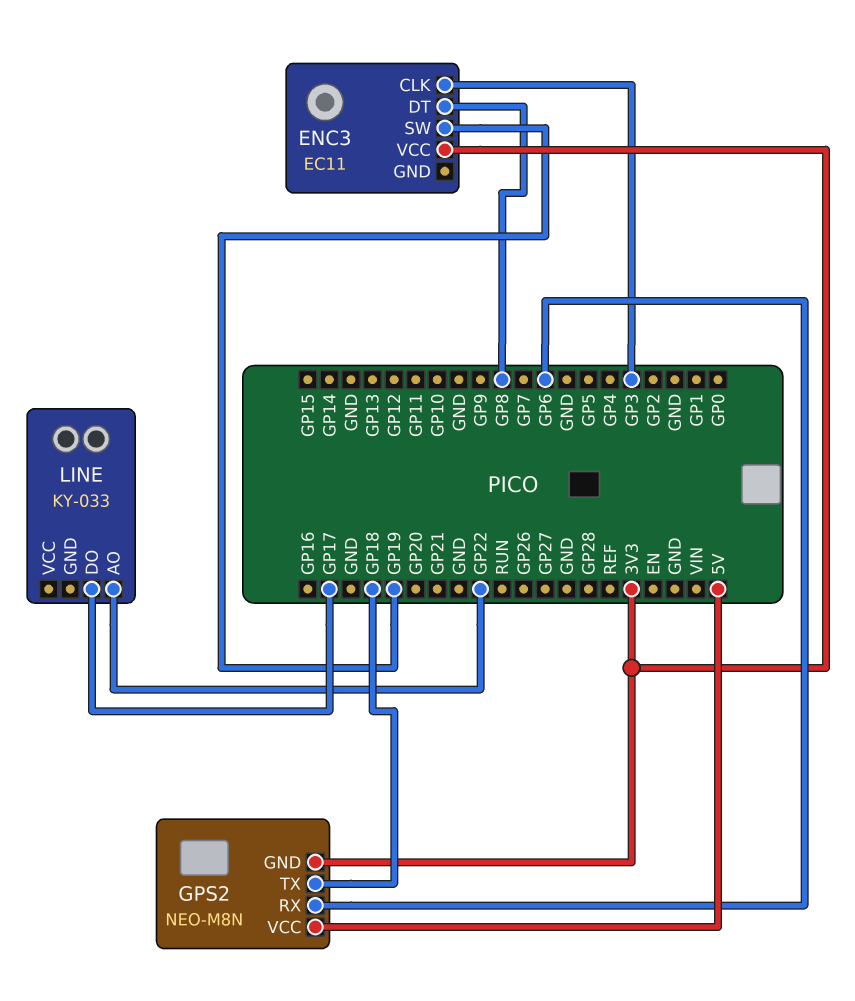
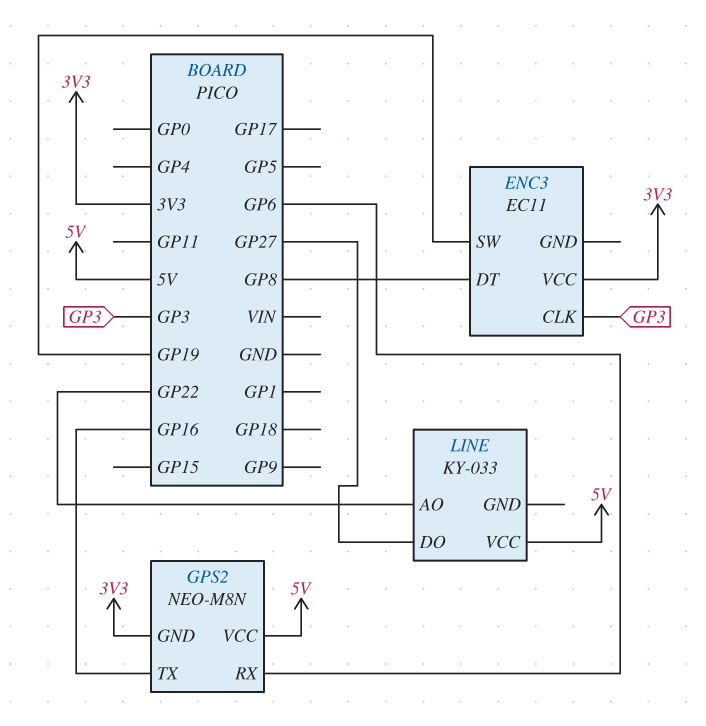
GPS2 pin TX: GP18 -> GP16
LINE pin DO: GP17 -> GP27
LINE pin VCC: none -> 5V

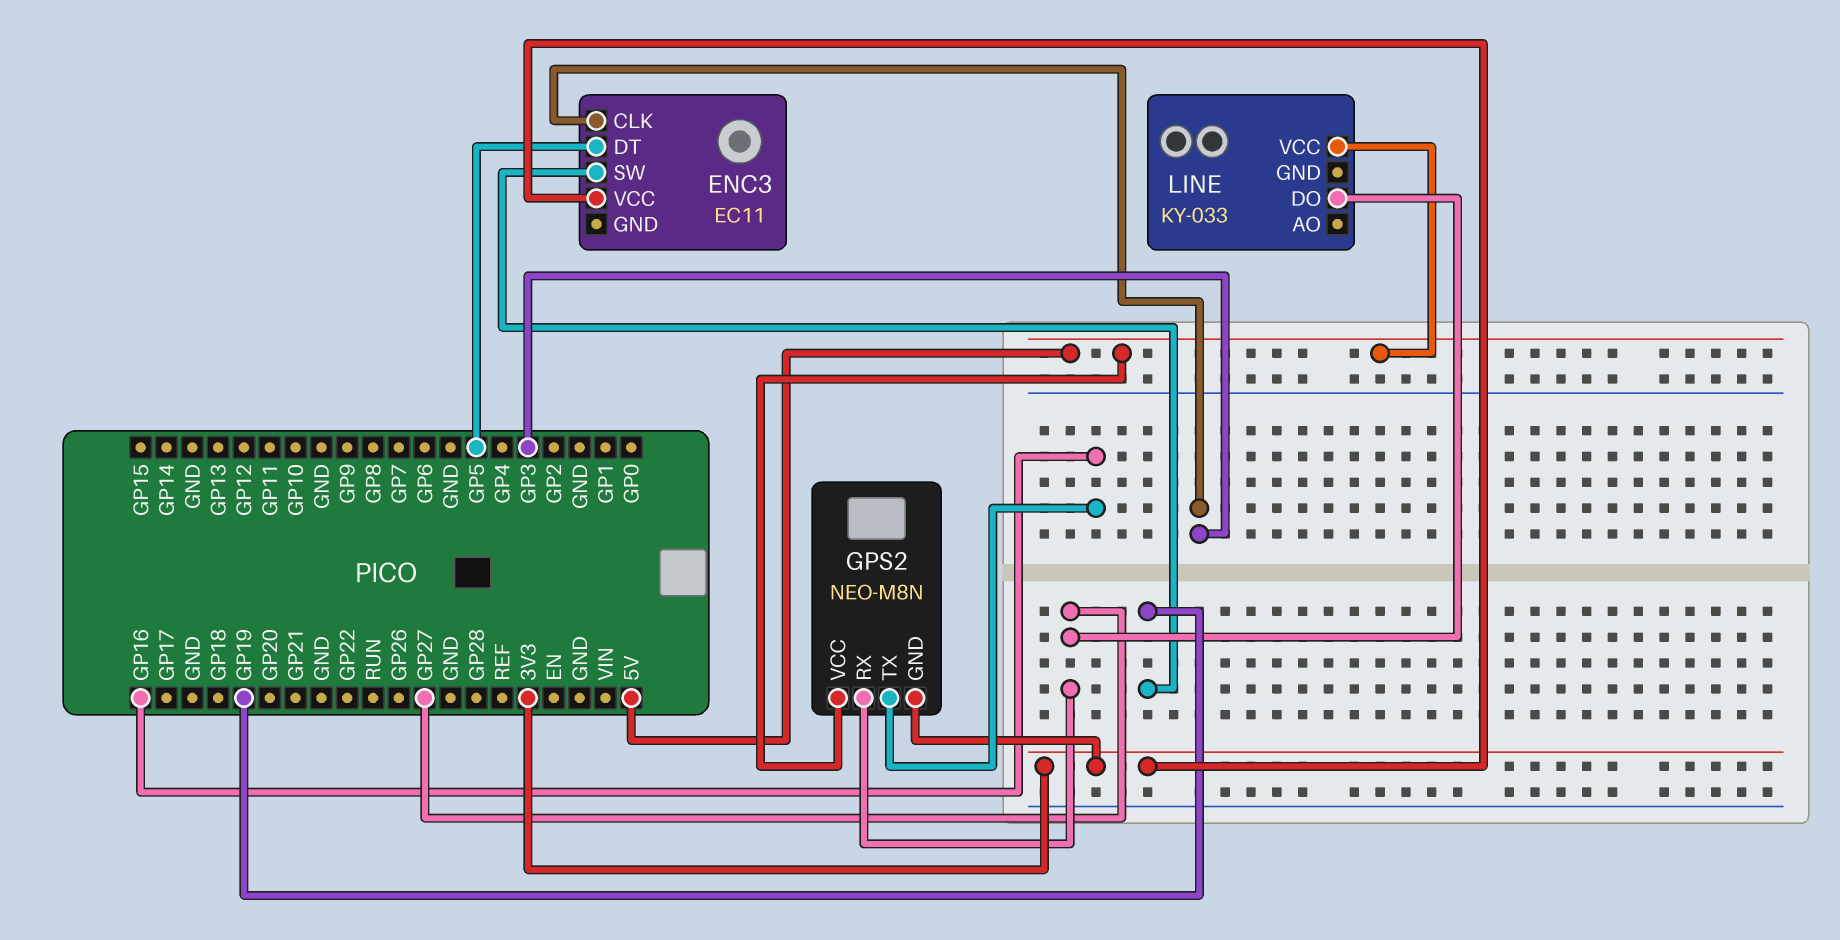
ENC3 pin DT: GP8 -> GP5
GPS2 pin RX: GP6 -> GP27
LINE pin AO: GP22 -> none

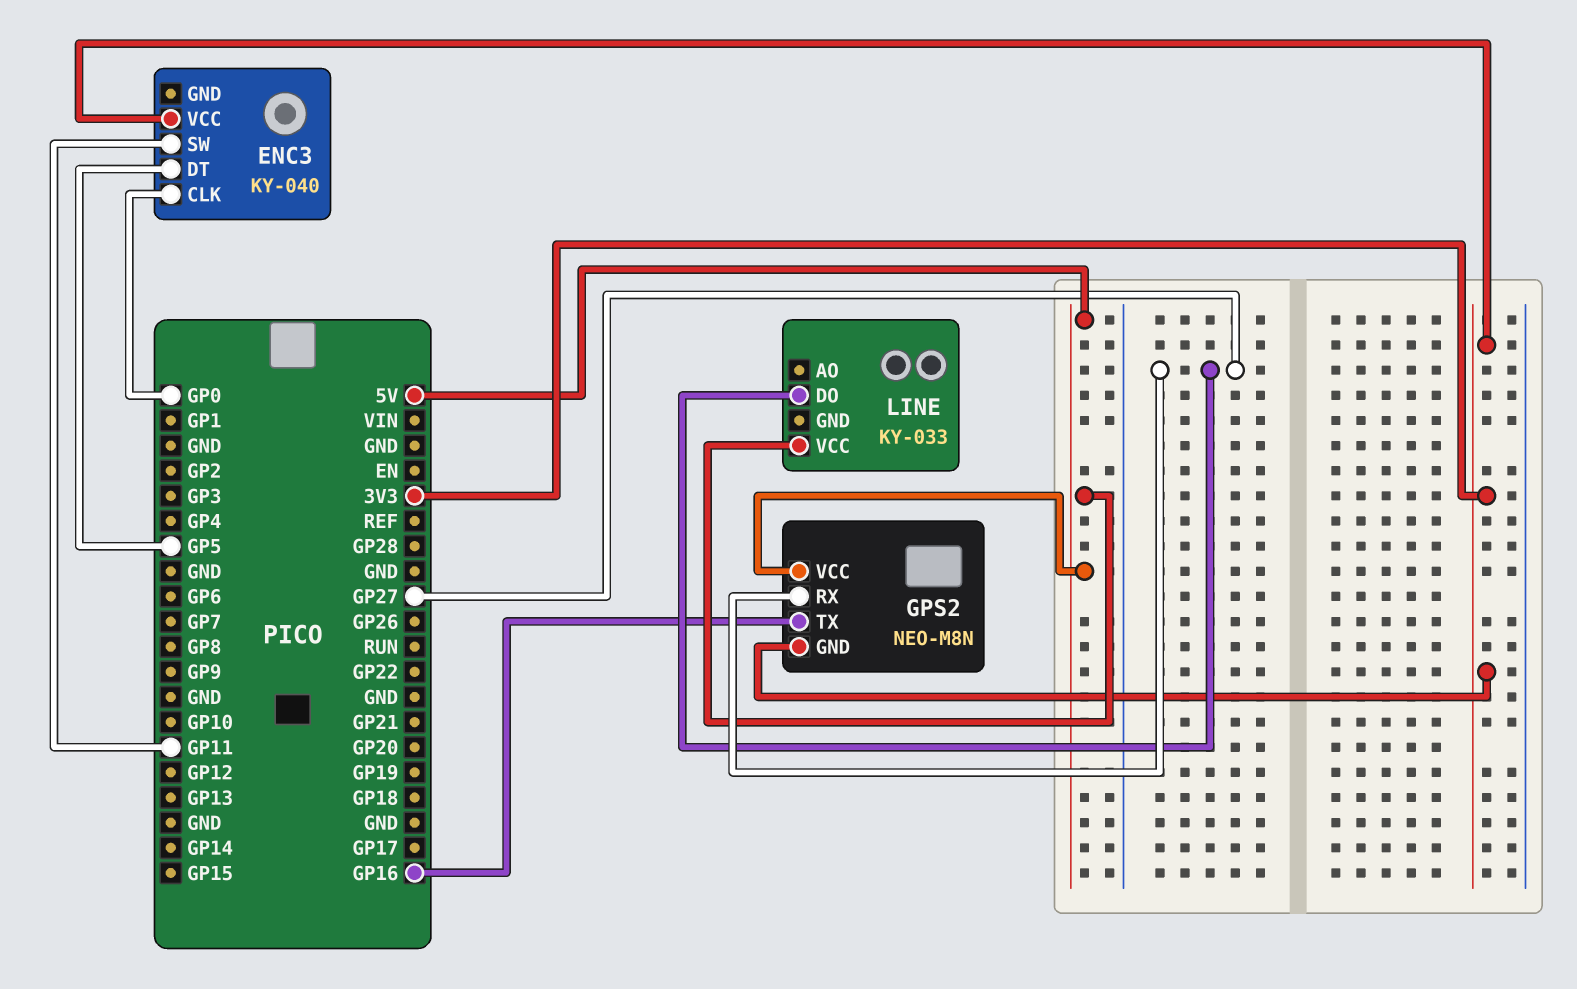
ENC3: EC11 -> KY-040
ENC3 pin CLK: GP3 -> GP0
ENC3 pin SW: GP19 -> GP11

